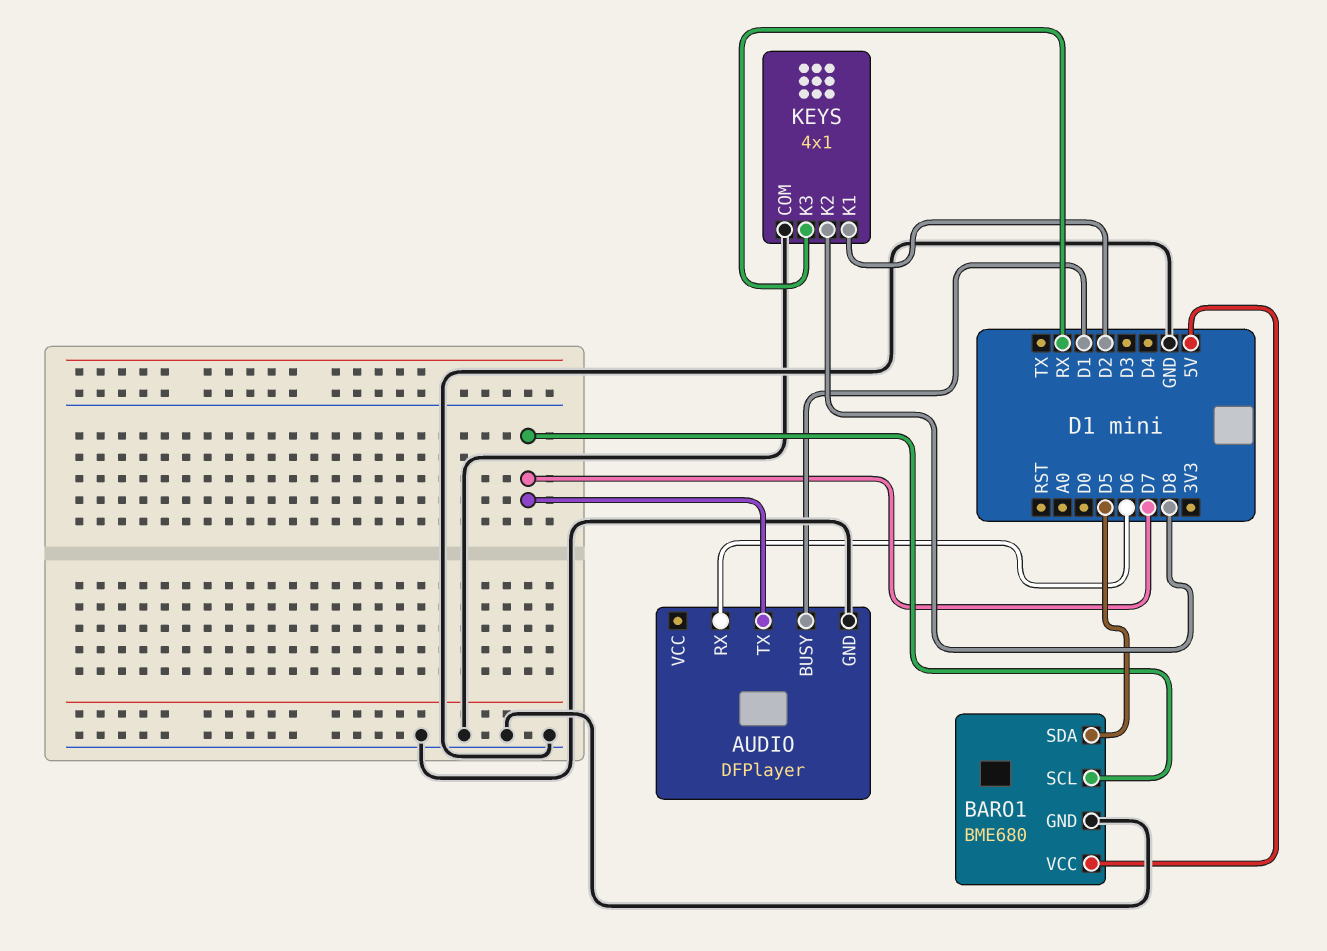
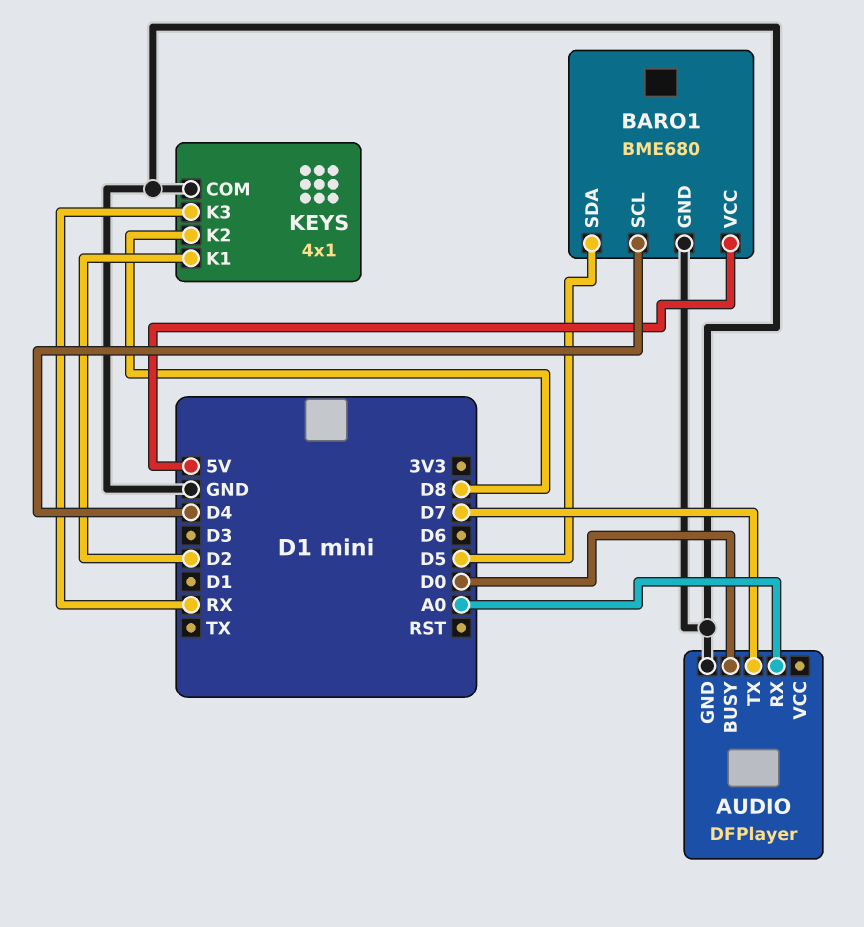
AUDIO pin BUSY: D1 -> D0
AUDIO pin RX: D6 -> A0
BARO1 pin SCL: D7 -> D4

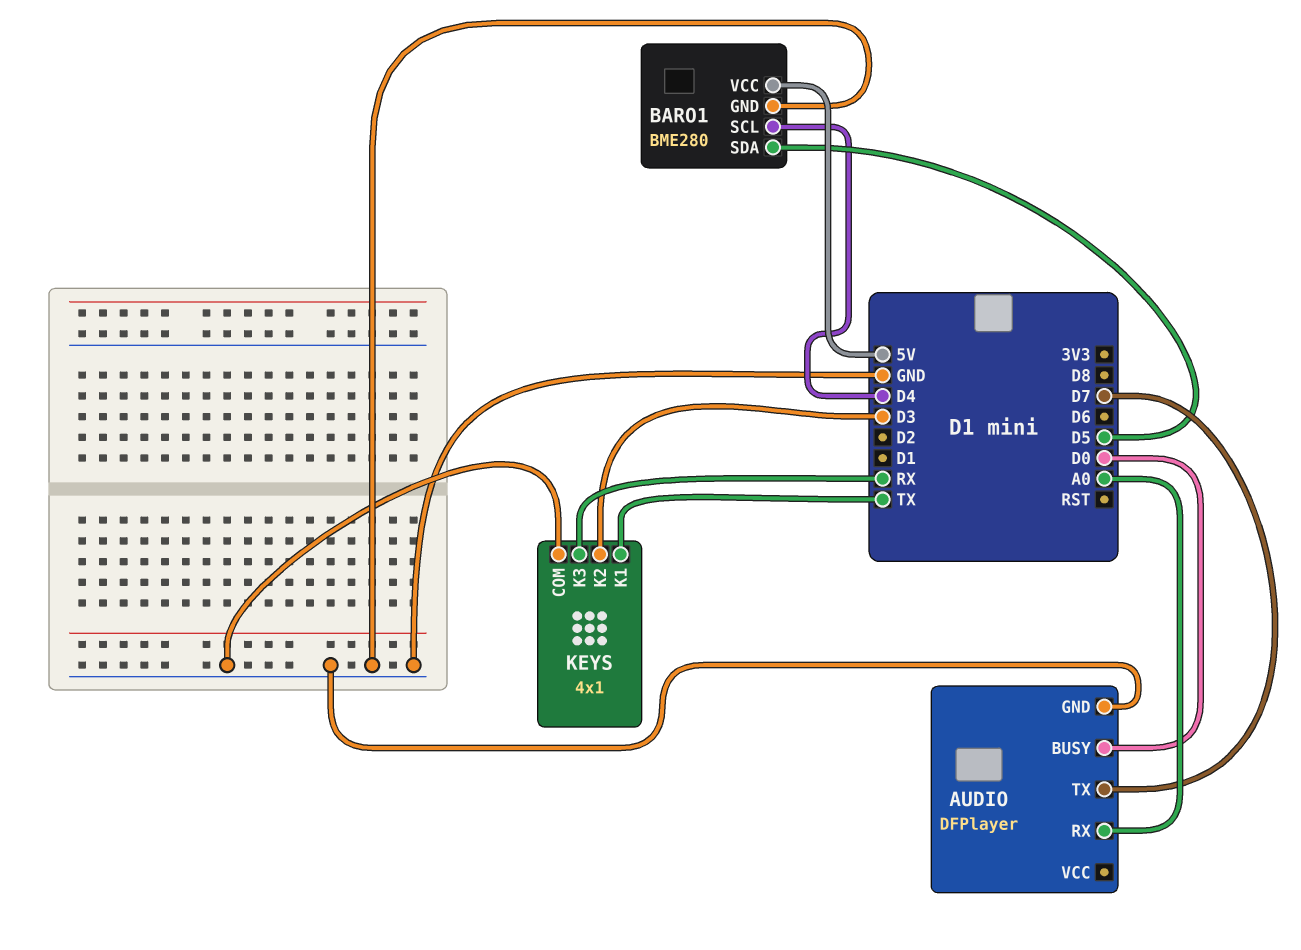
BARO1: BME680 -> BME280
KEYS pin K1: D2 -> TX
KEYS pin K2: D8 -> D3

